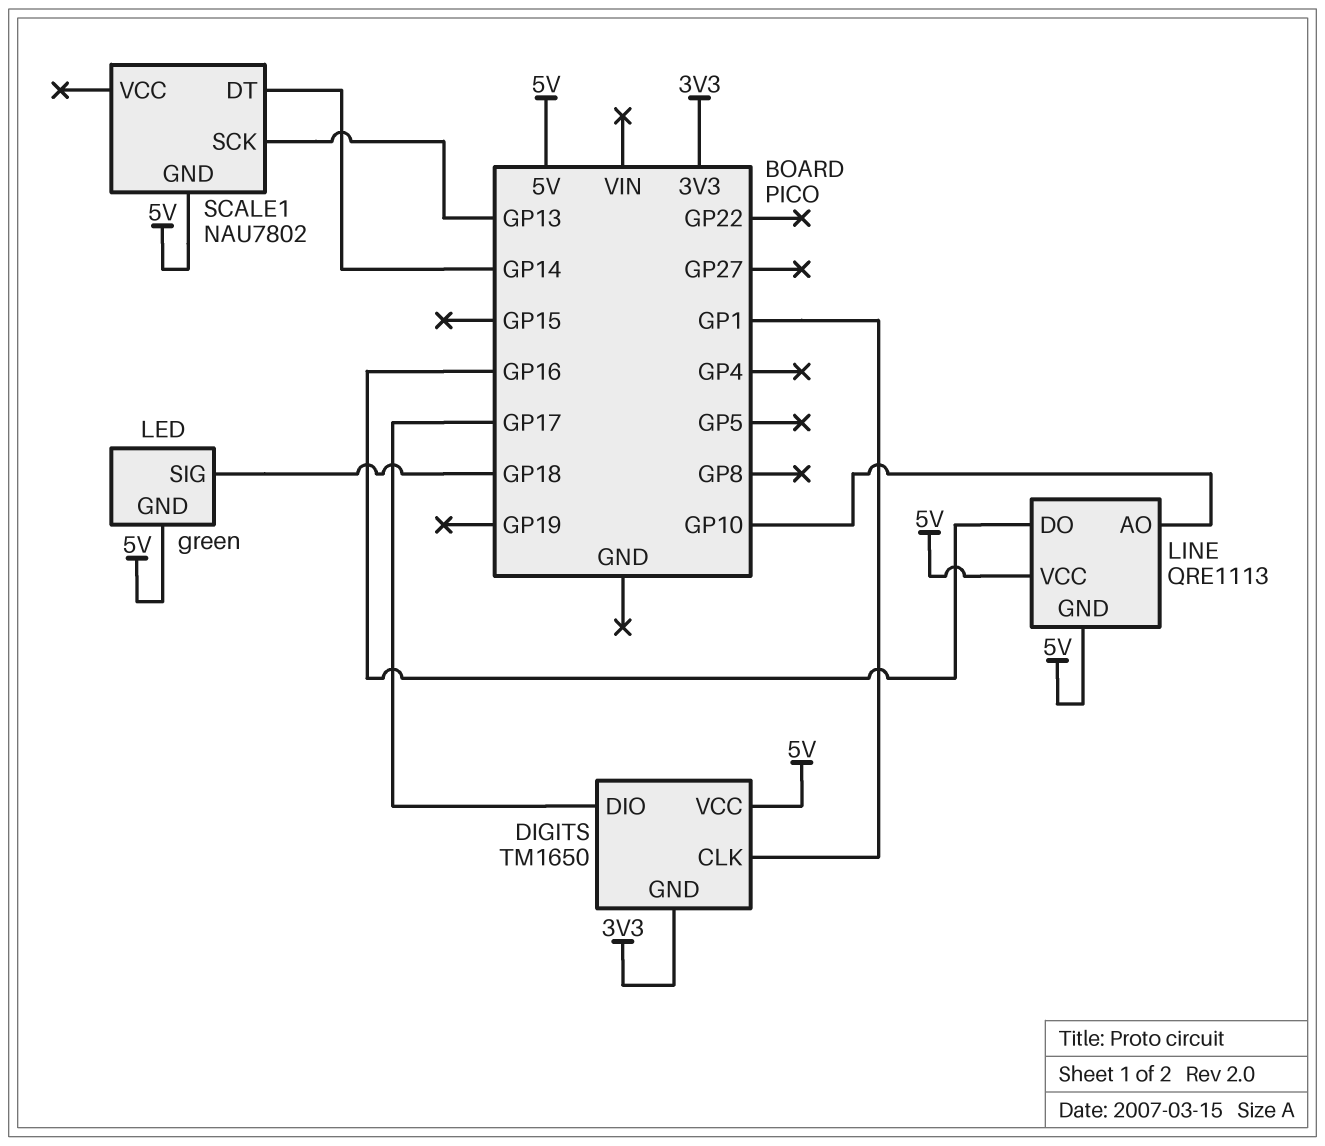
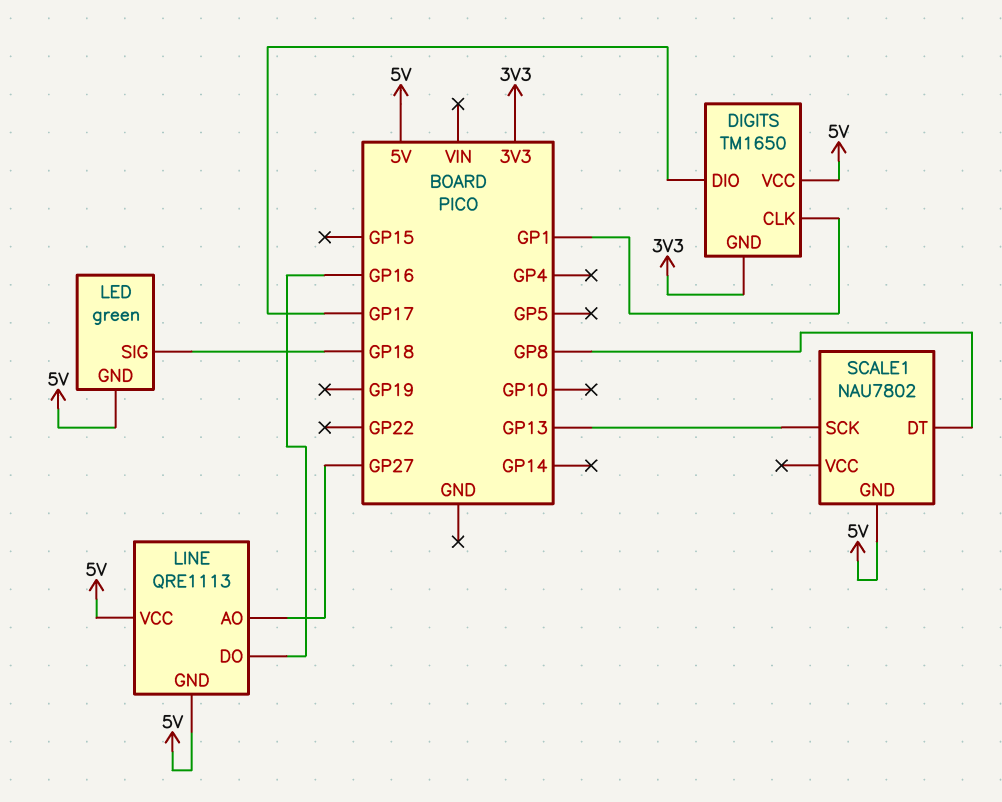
LINE pin AO: GP10 -> GP27
SCALE1 pin DT: GP14 -> GP8

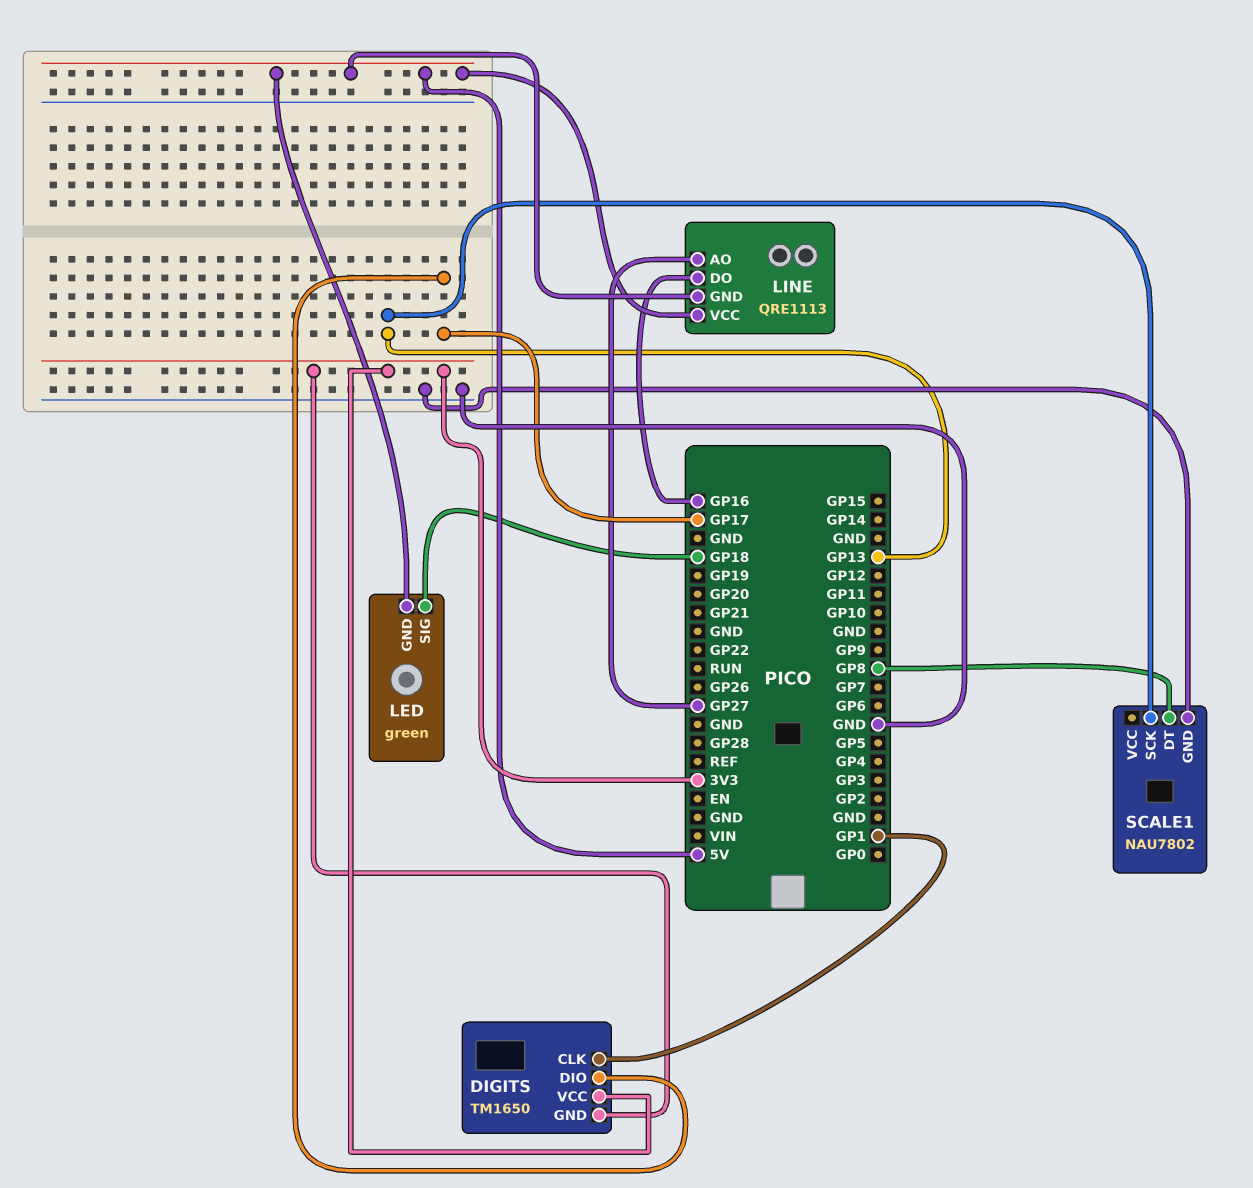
DIGITS pin VCC: 5V -> 3V3
SCALE1 pin GND: 5V -> GND

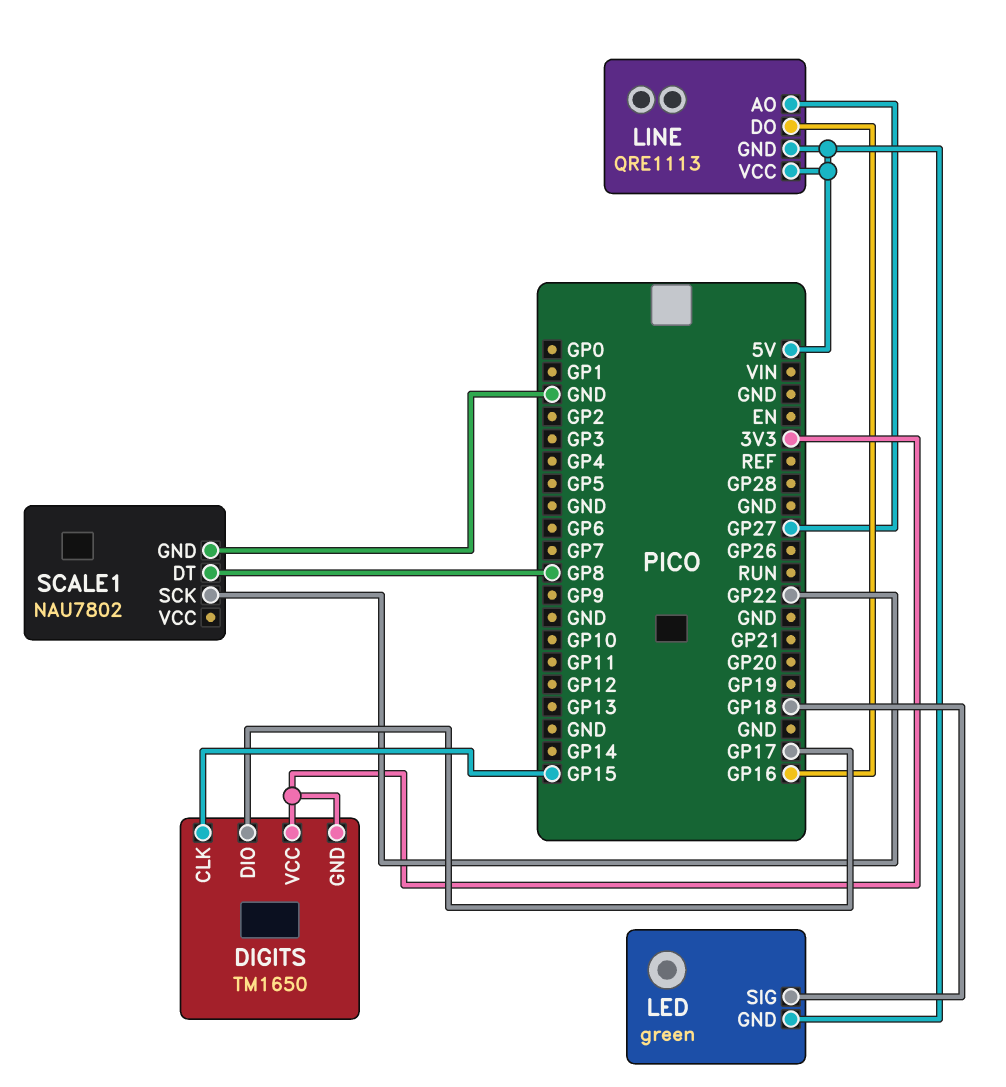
DIGITS pin CLK: GP1 -> GP15
SCALE1 pin SCK: GP13 -> GP22

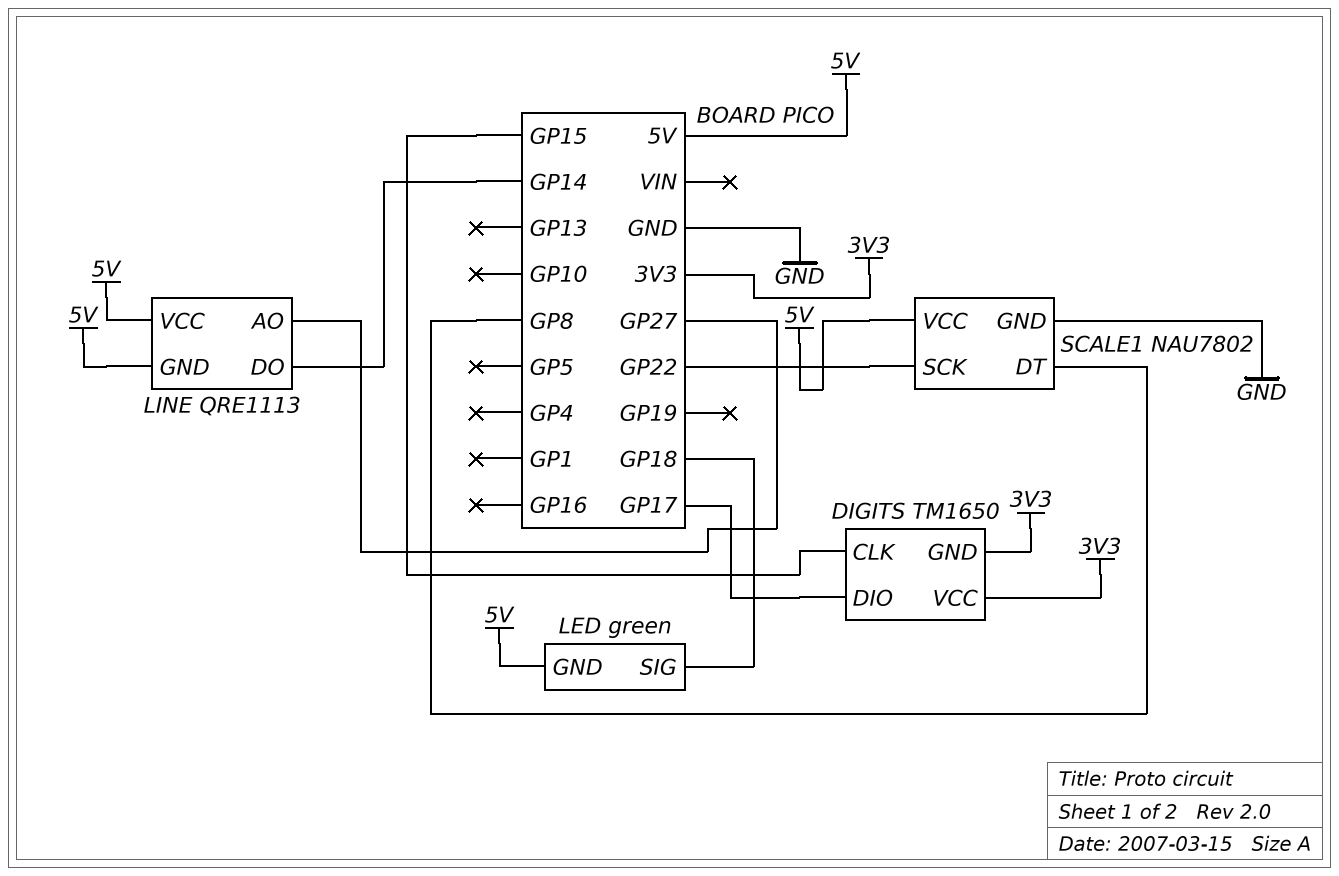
LINE pin DO: GP16 -> GP14
SCALE1 pin VCC: none -> 5V

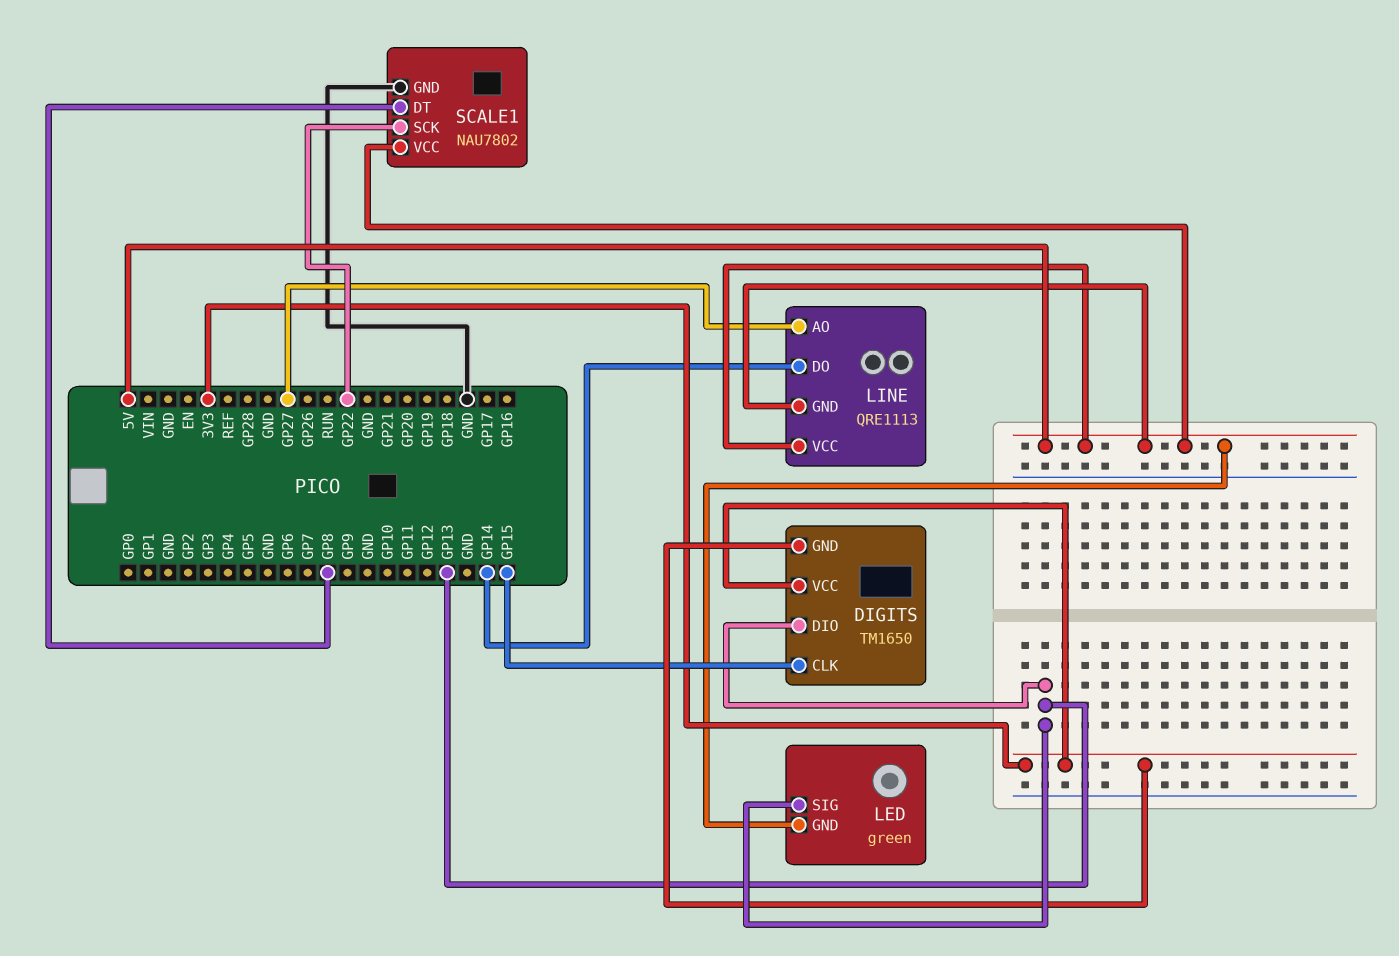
DIGITS pin DIO: GP17 -> GP13
LED pin SIG: GP18 -> GP13

